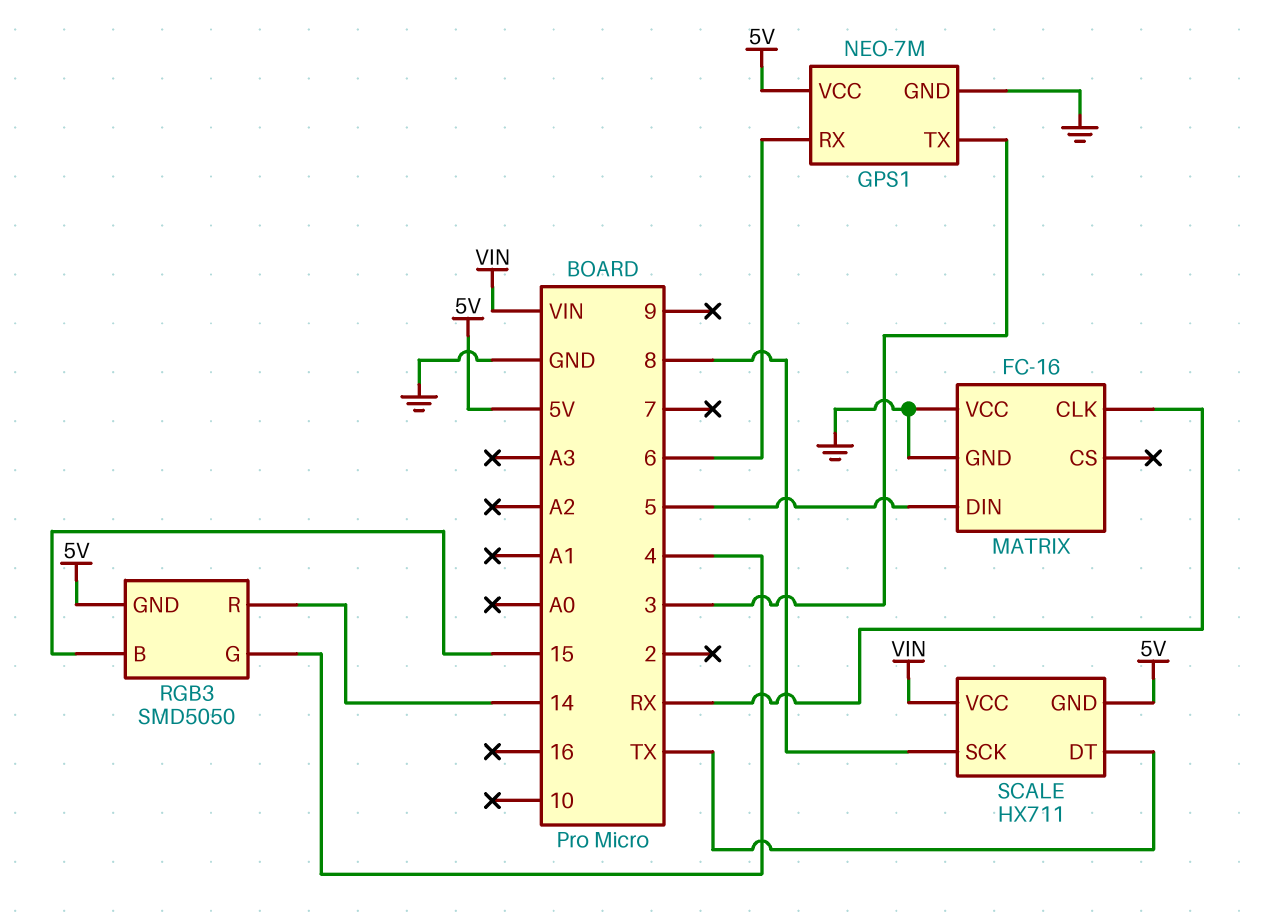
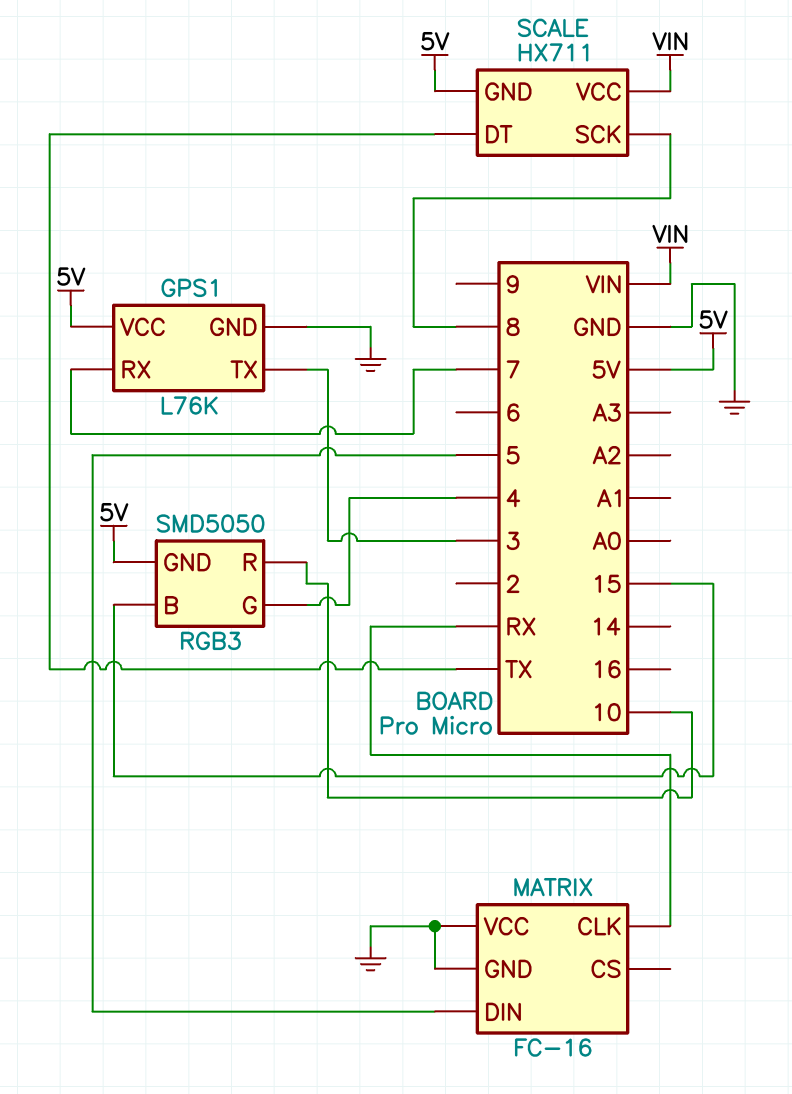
GPS1: NEO-7M -> L76K
GPS1 pin RX: 6 -> 7
RGB3 pin R: 14 -> 10

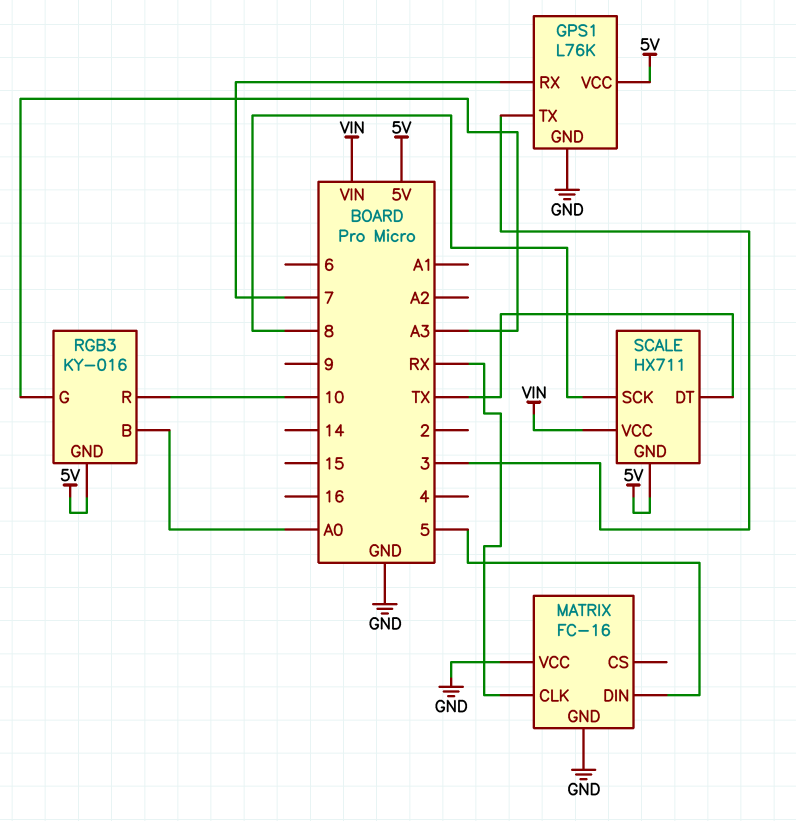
RGB3: SMD5050 -> KY-016
RGB3 pin B: 15 -> A0
RGB3 pin G: 4 -> A3

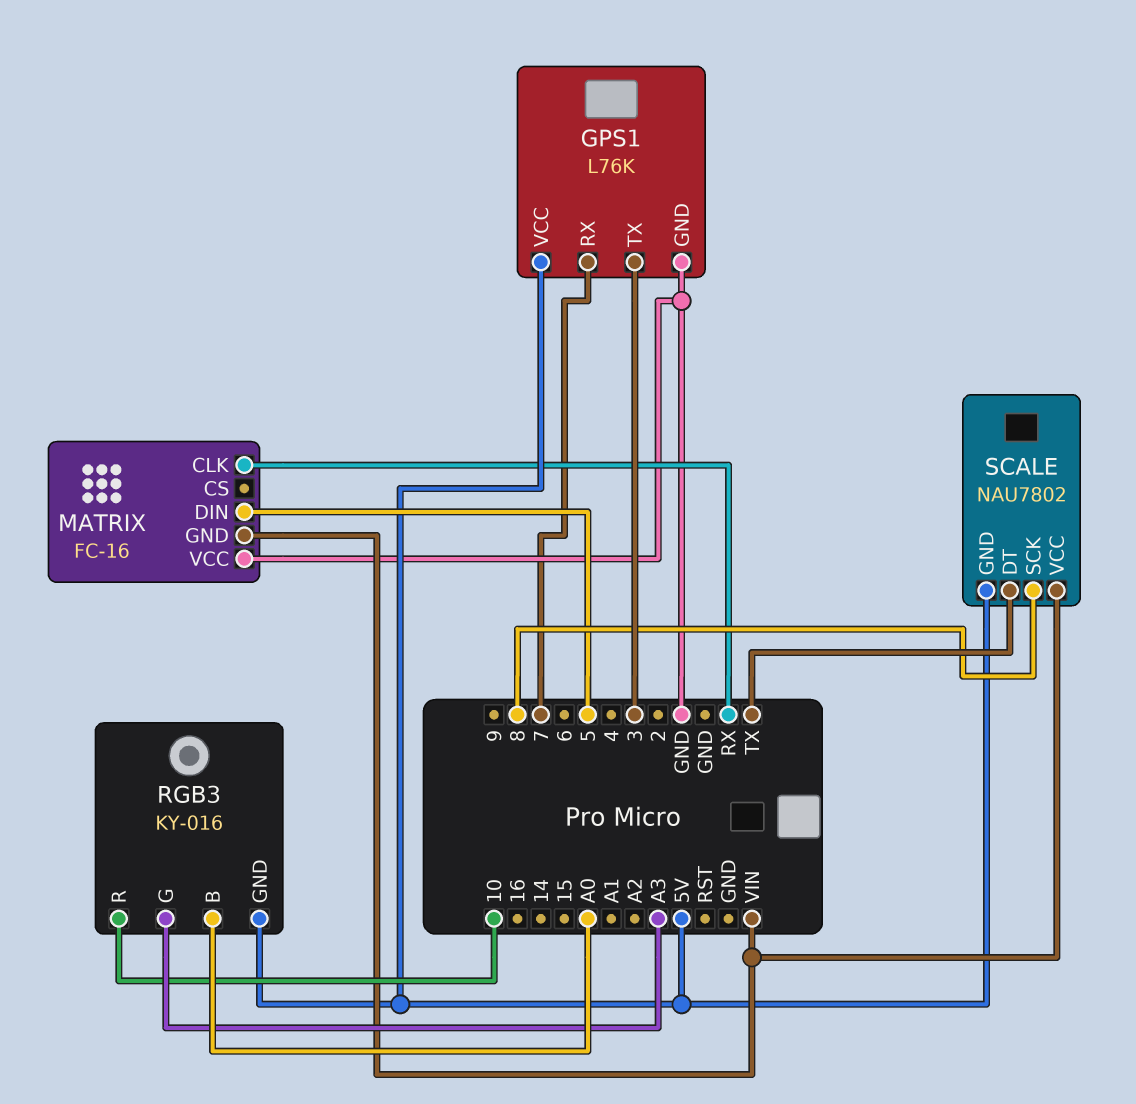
MATRIX pin GND: GND -> VIN
SCALE: HX711 -> NAU7802

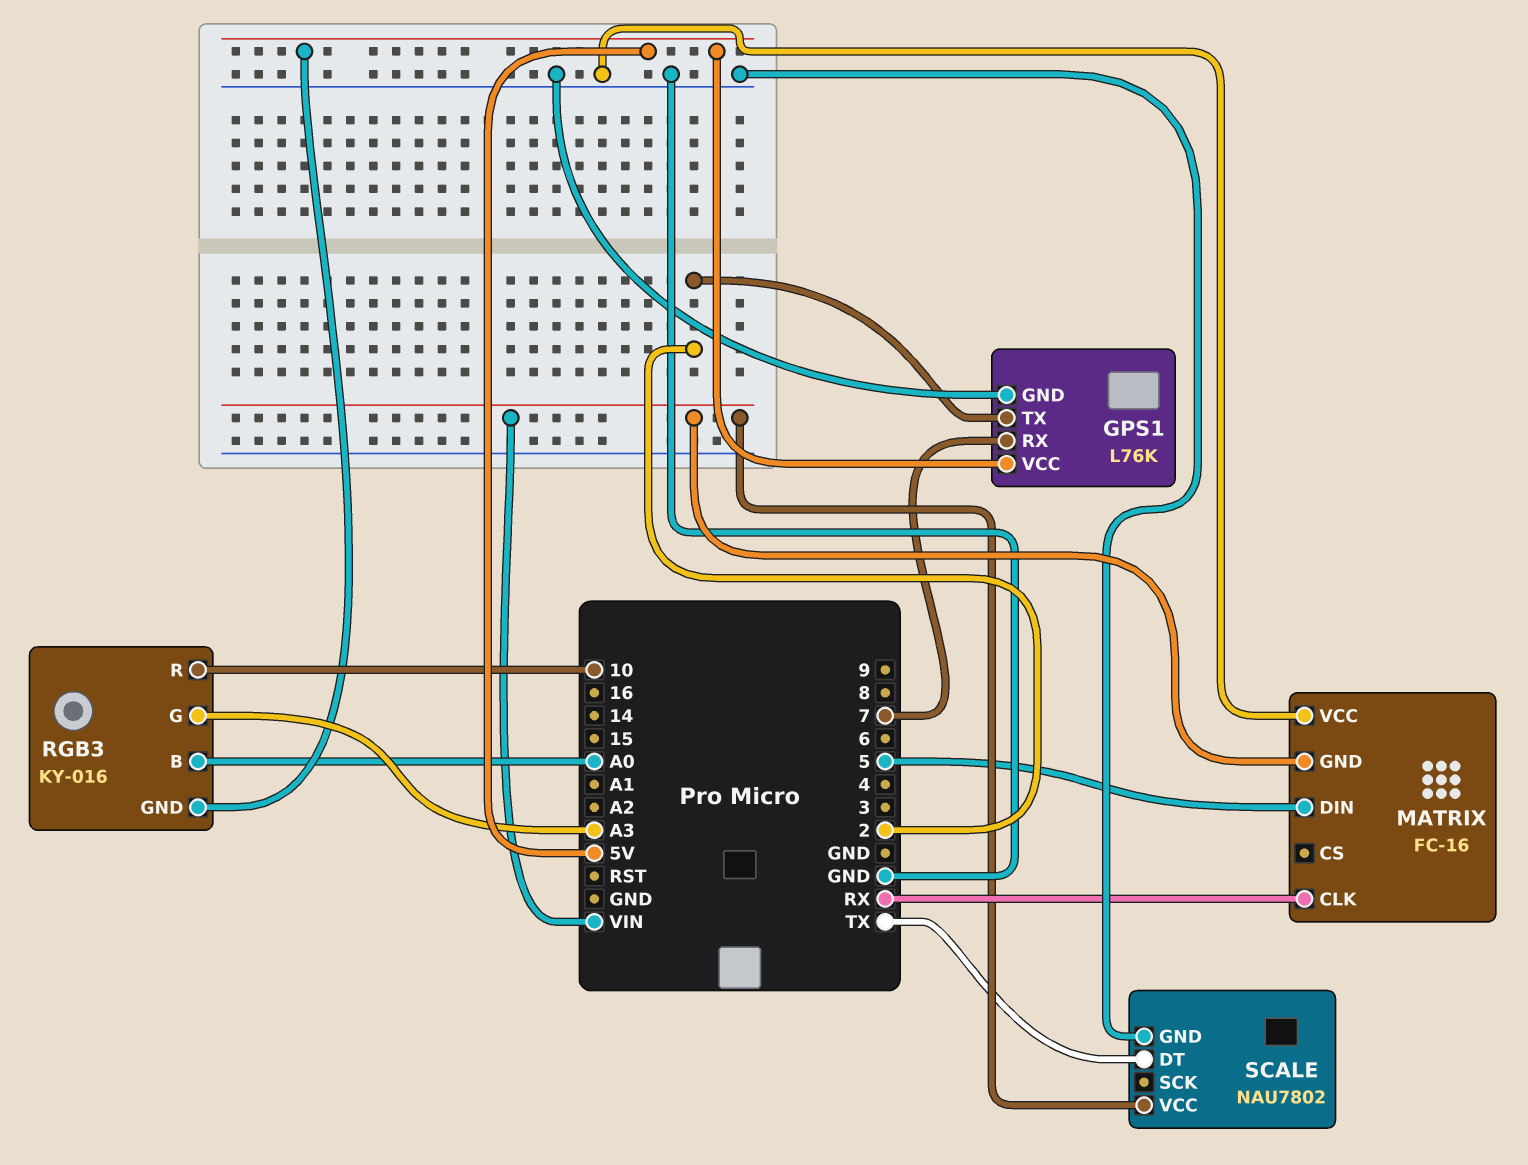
GPS1 pin TX: 3 -> 2
SCALE pin GND: 5V -> GND
SCALE pin SCK: 8 -> none

